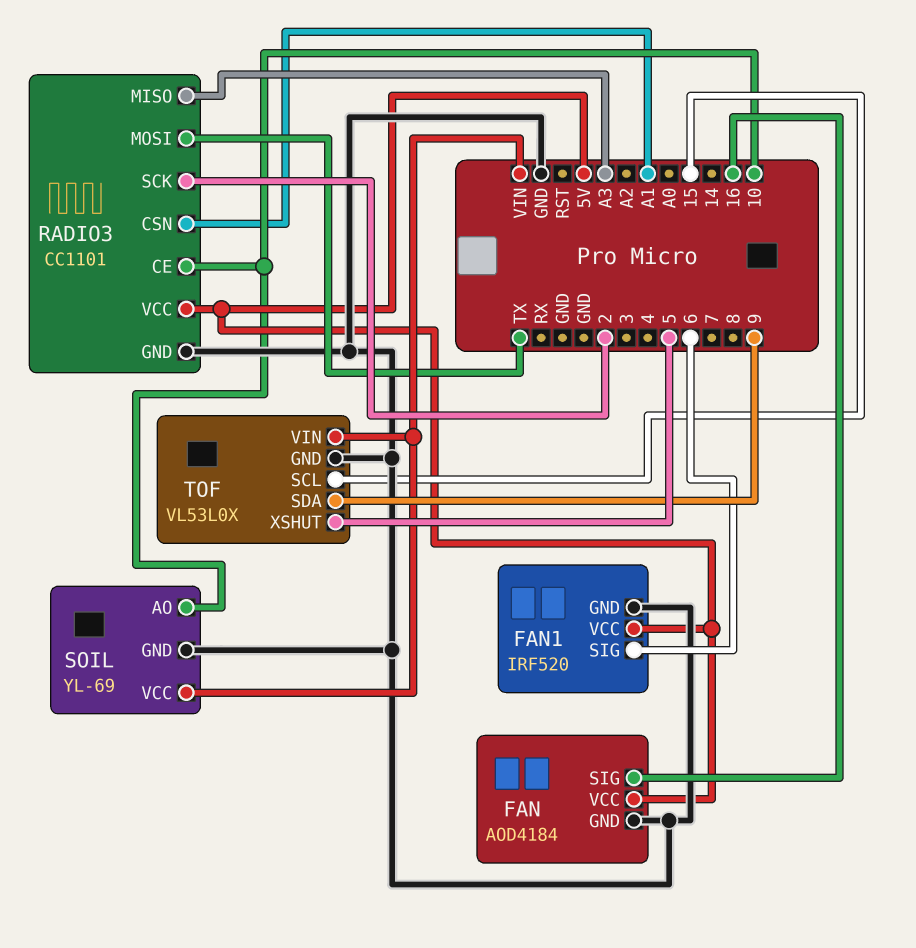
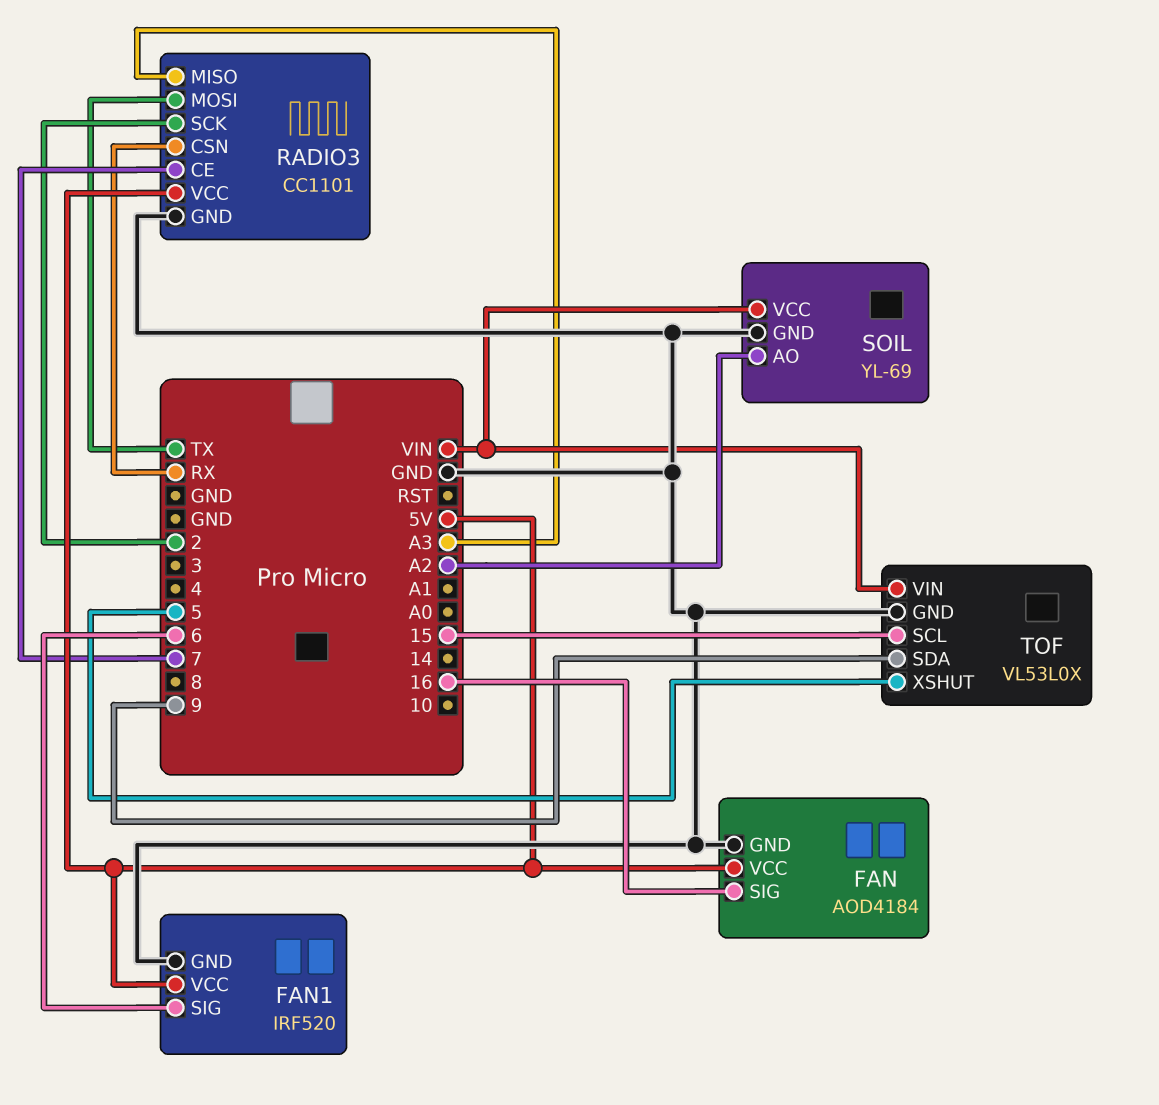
RADIO3 pin CE: 10 -> 7
RADIO3 pin CSN: A1 -> RX
SOIL pin AO: 10 -> A2

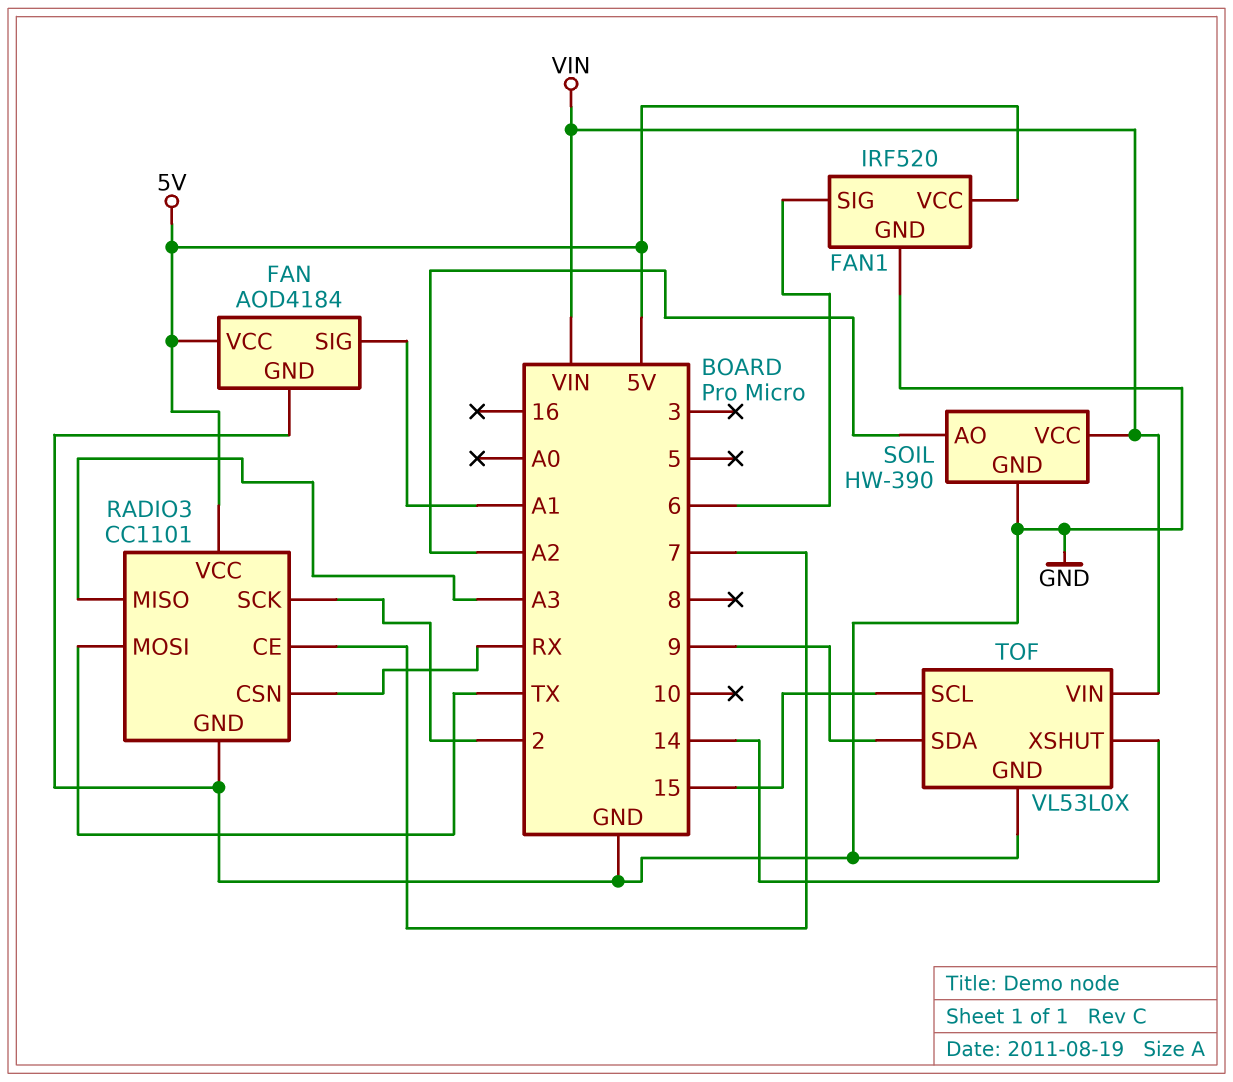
FAN pin SIG: 16 -> A1
SOIL: YL-69 -> HW-390
TOF pin XSHUT: 5 -> 14

